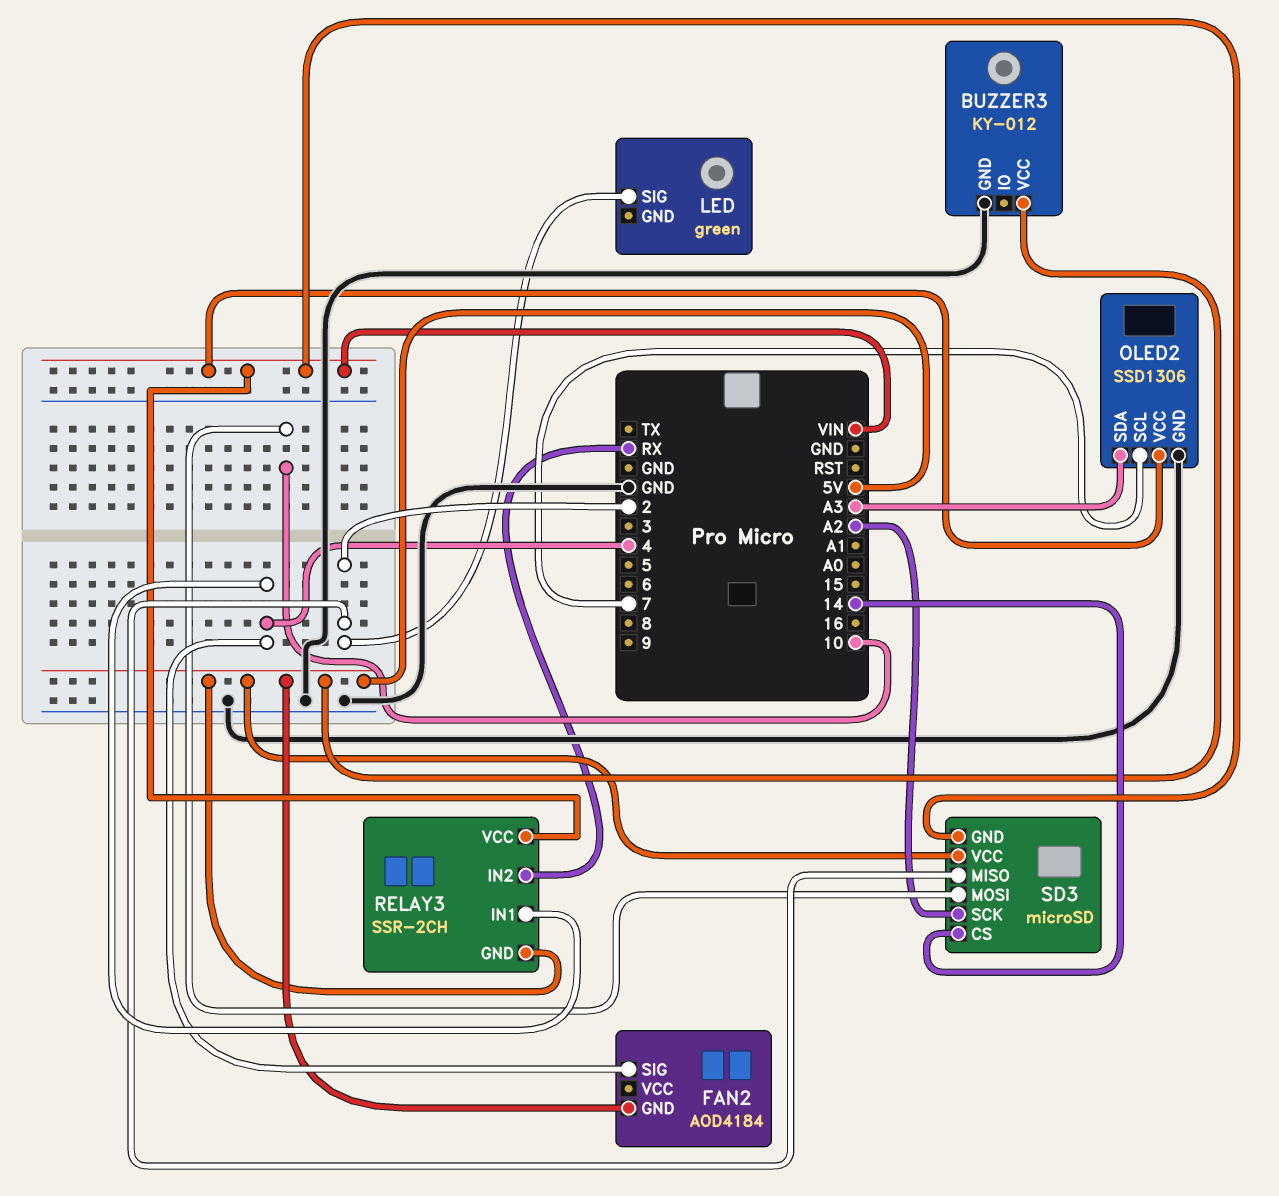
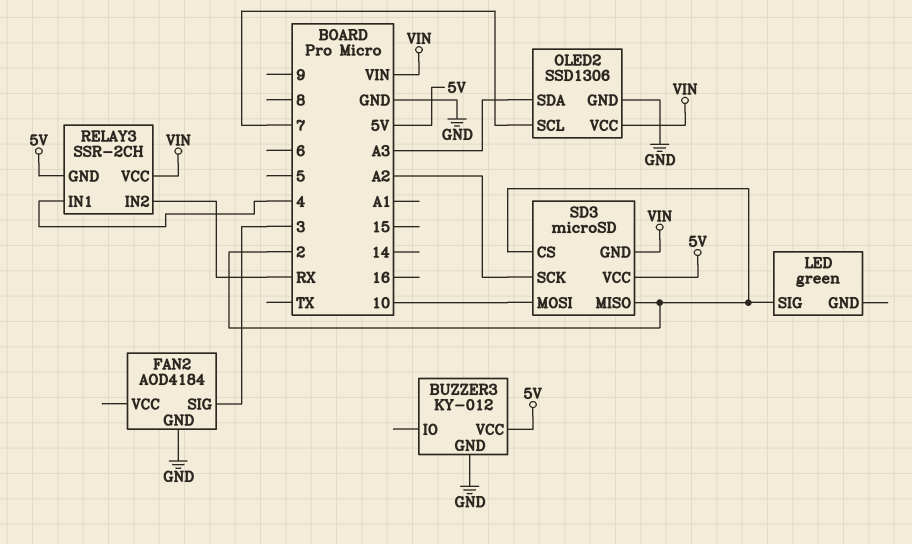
FAN2 pin GND: 5V -> GND
FAN2 pin SIG: 4 -> 3
SD3 pin CS: 14 -> 2

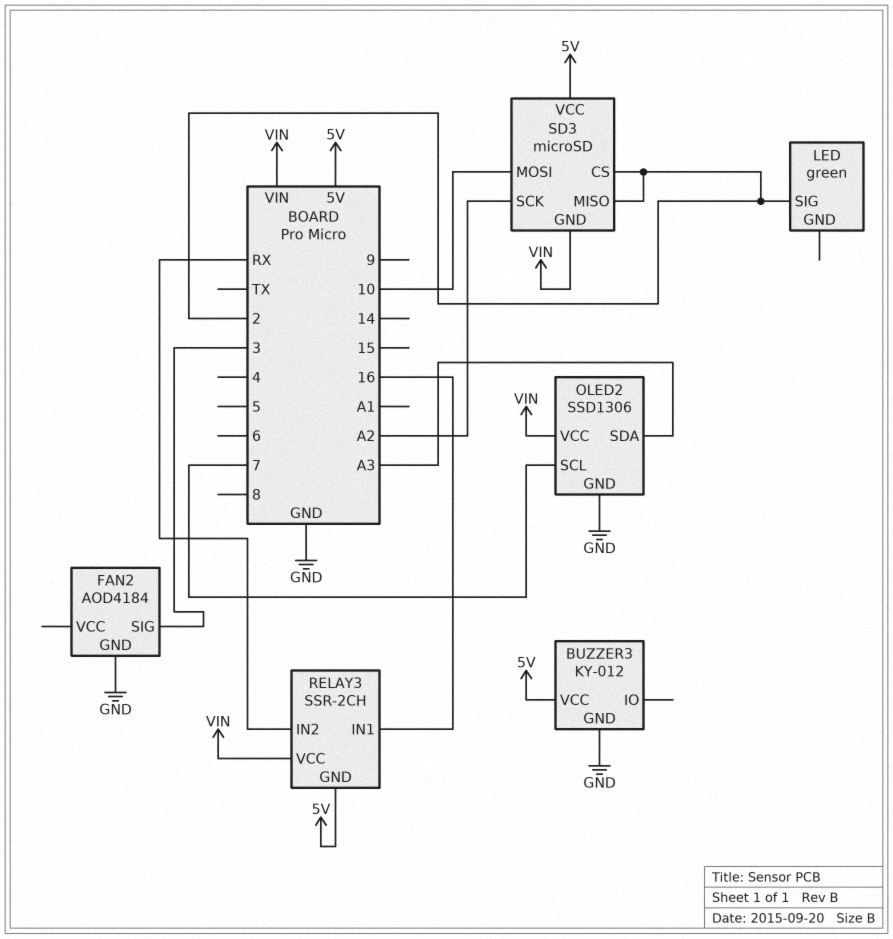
RELAY3 pin IN1: 4 -> 16

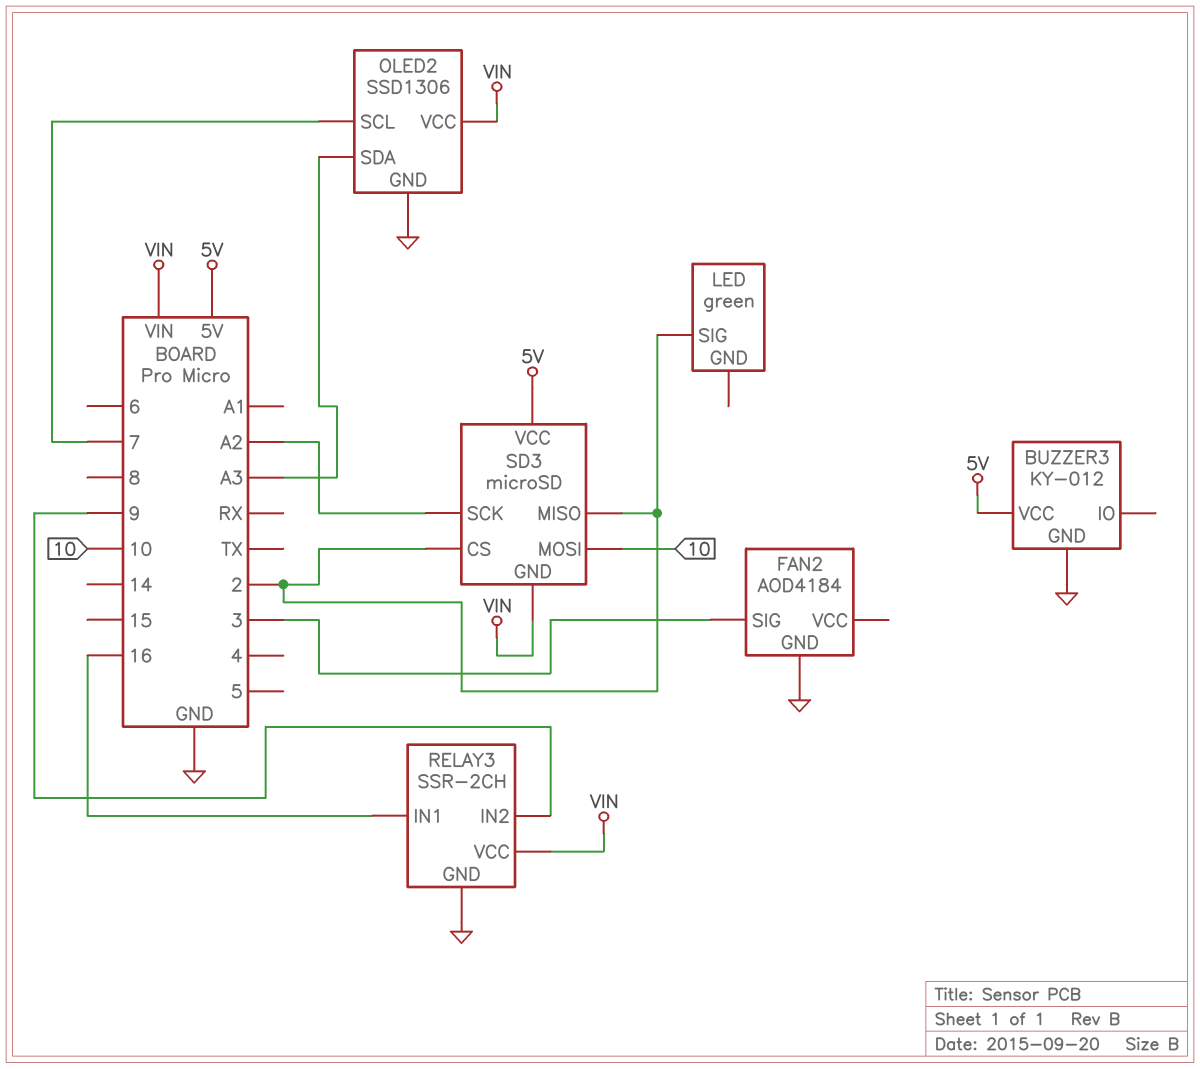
RELAY3 pin GND: 5V -> GND
RELAY3 pin IN2: RX -> 9

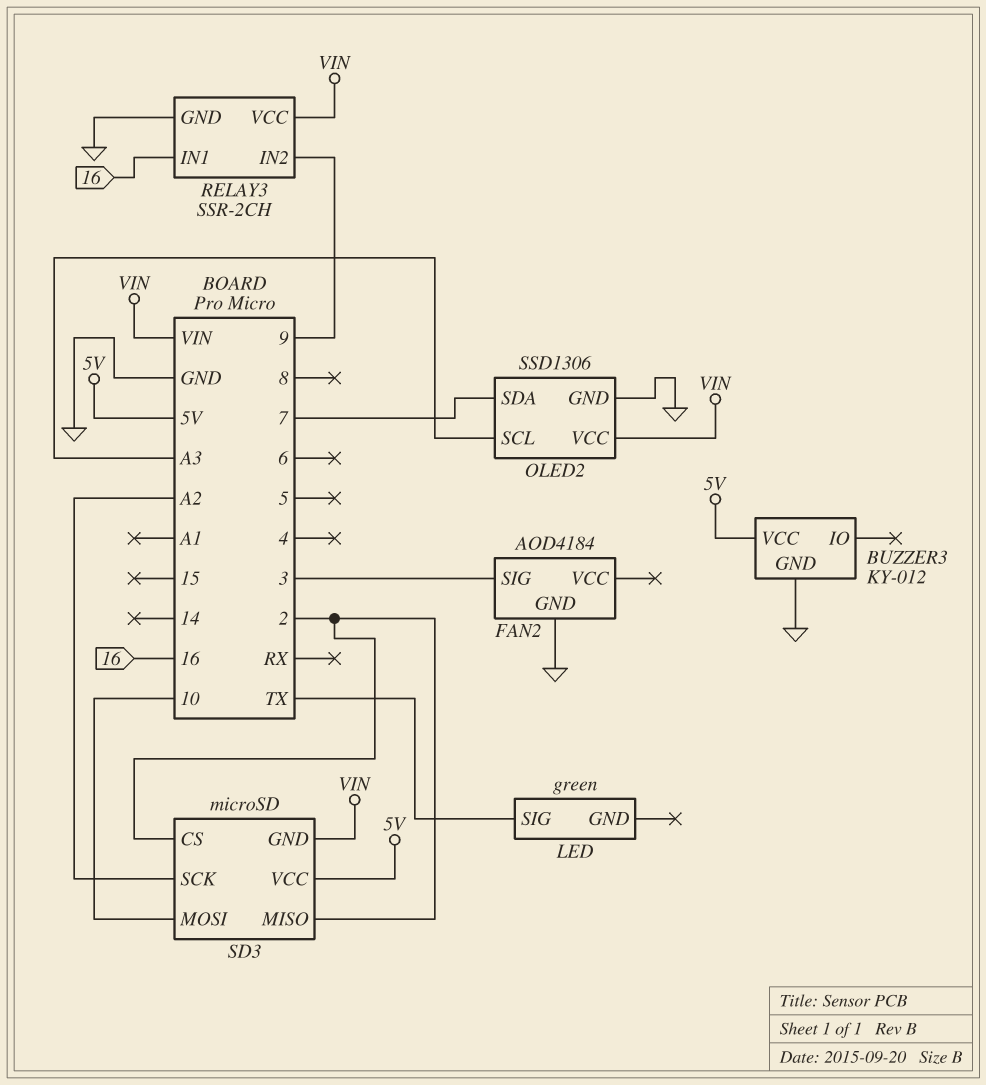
LED pin SIG: 2 -> TX
OLED2 pin SCL: 7 -> A3
OLED2 pin SDA: A3 -> 7

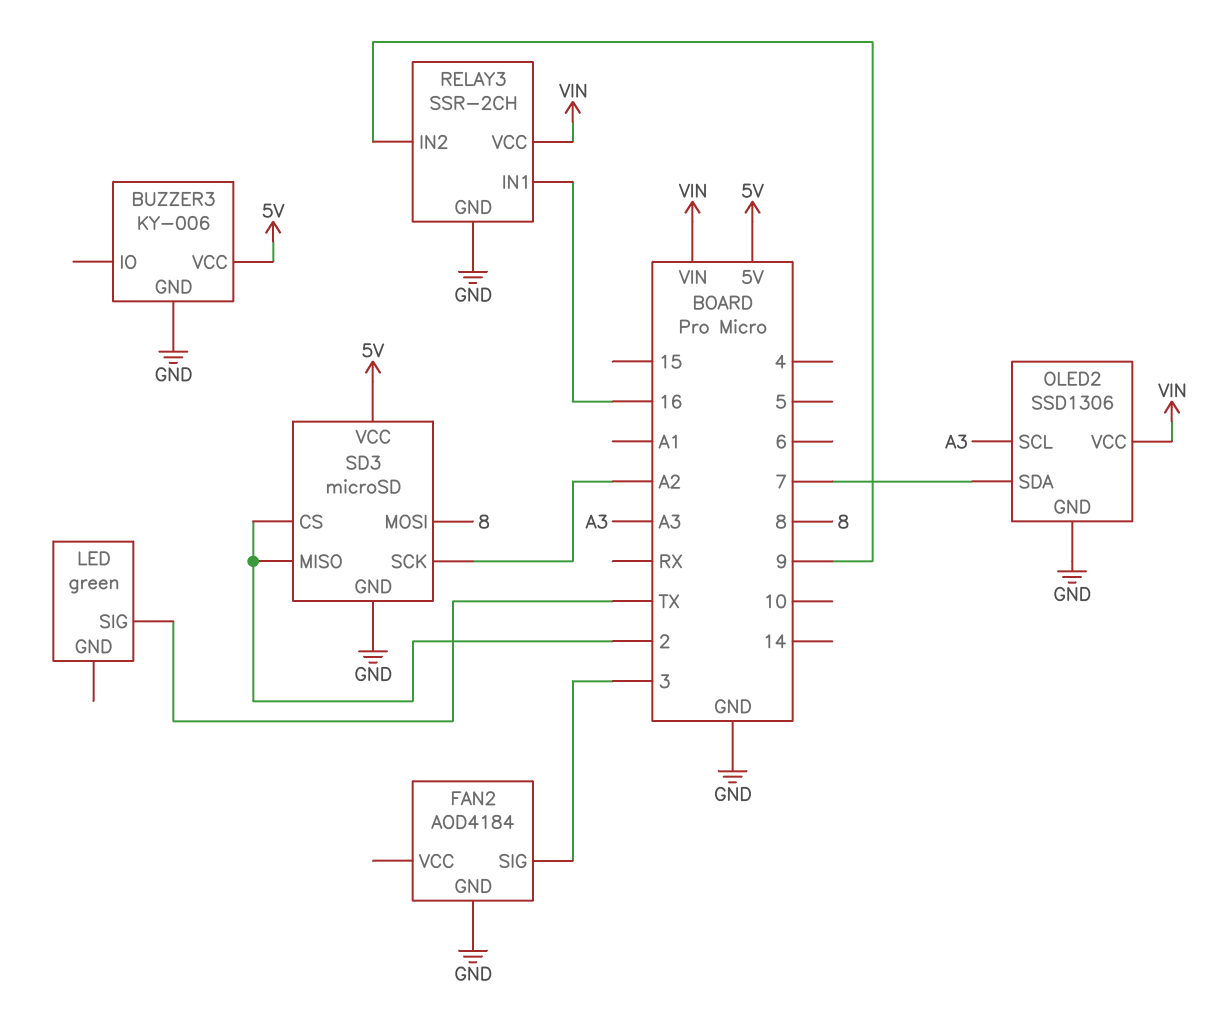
BUZZER3: KY-012 -> KY-006
SD3 pin GND: VIN -> GND
SD3 pin MOSI: 10 -> 8

